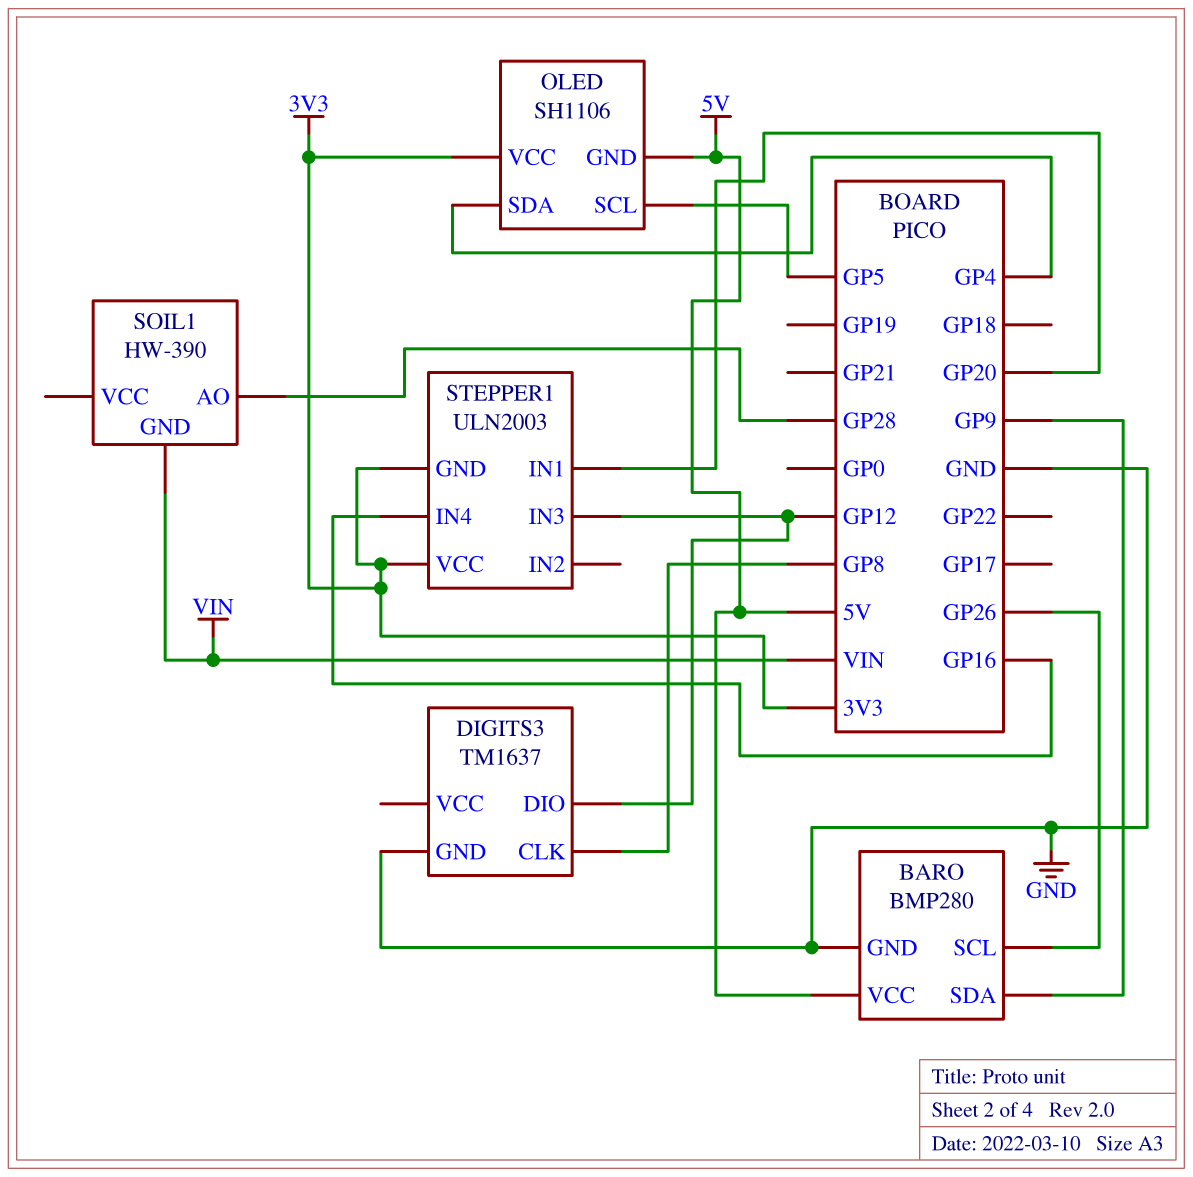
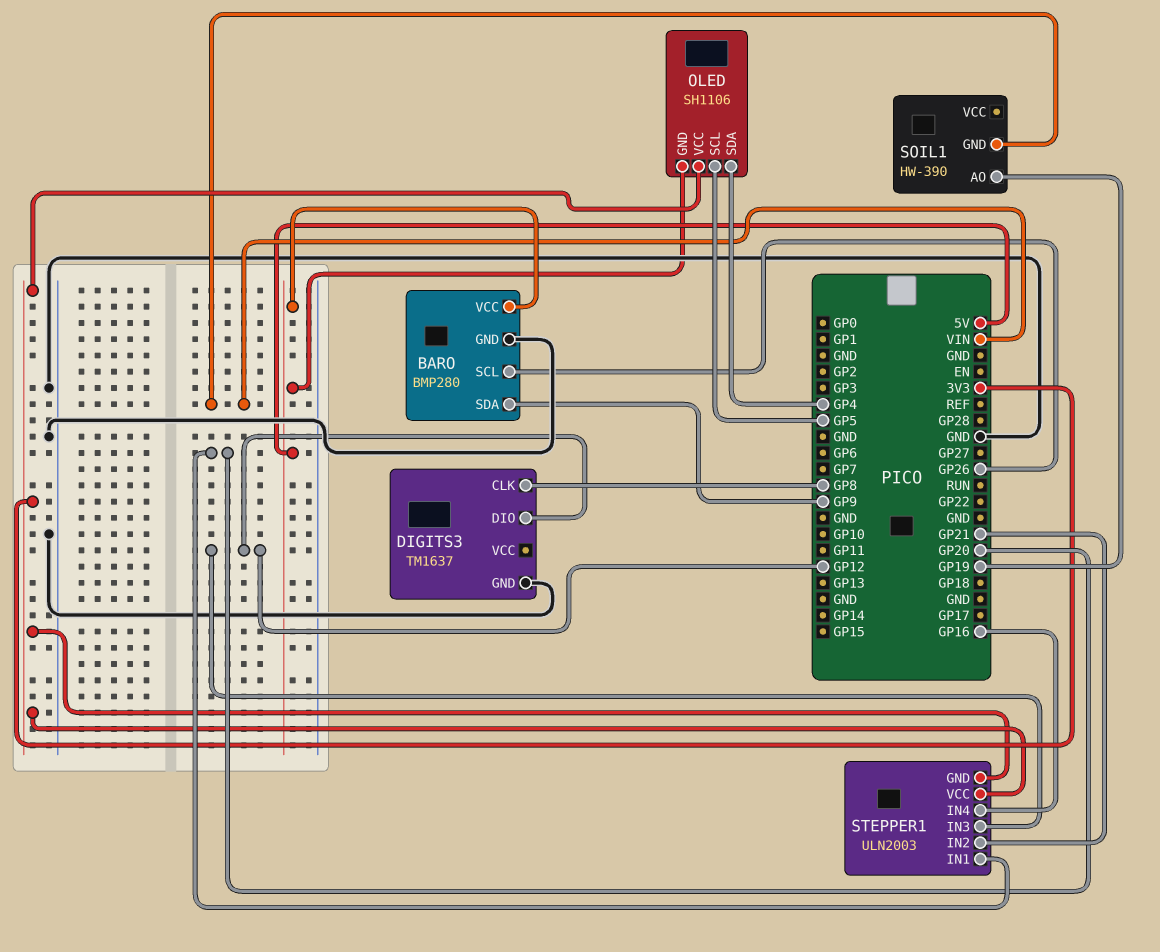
SOIL1 pin AO: GP28 -> GP19
STEPPER1 pin IN2: none -> GP21

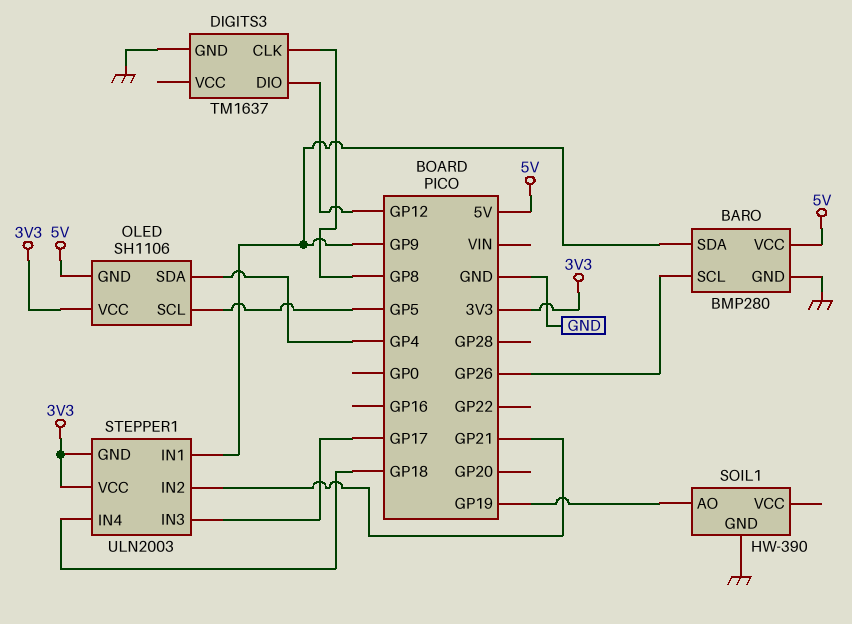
SOIL1 pin GND: VIN -> GND
STEPPER1 pin IN1: GP20 -> GP9
STEPPER1 pin IN3: GP12 -> GP17
STEPPER1 pin IN4: GP16 -> GP18

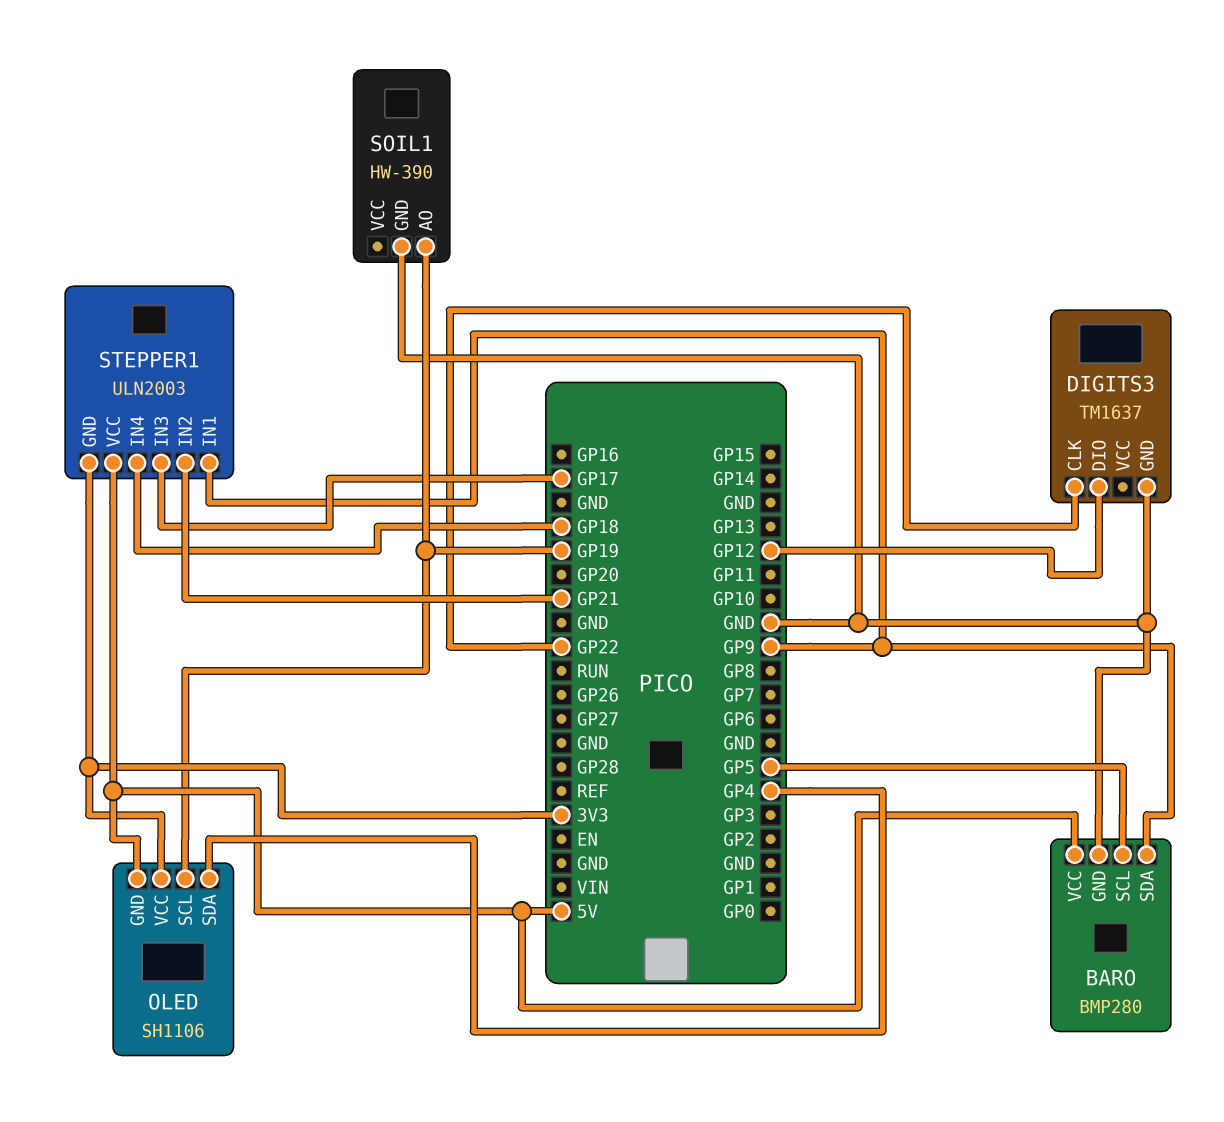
BARO pin SCL: GP26 -> GP5
DIGITS3 pin CLK: GP8 -> GP22
OLED pin SCL: GP5 -> GP19
STEPPER1 pin VCC: 3V3 -> 5V

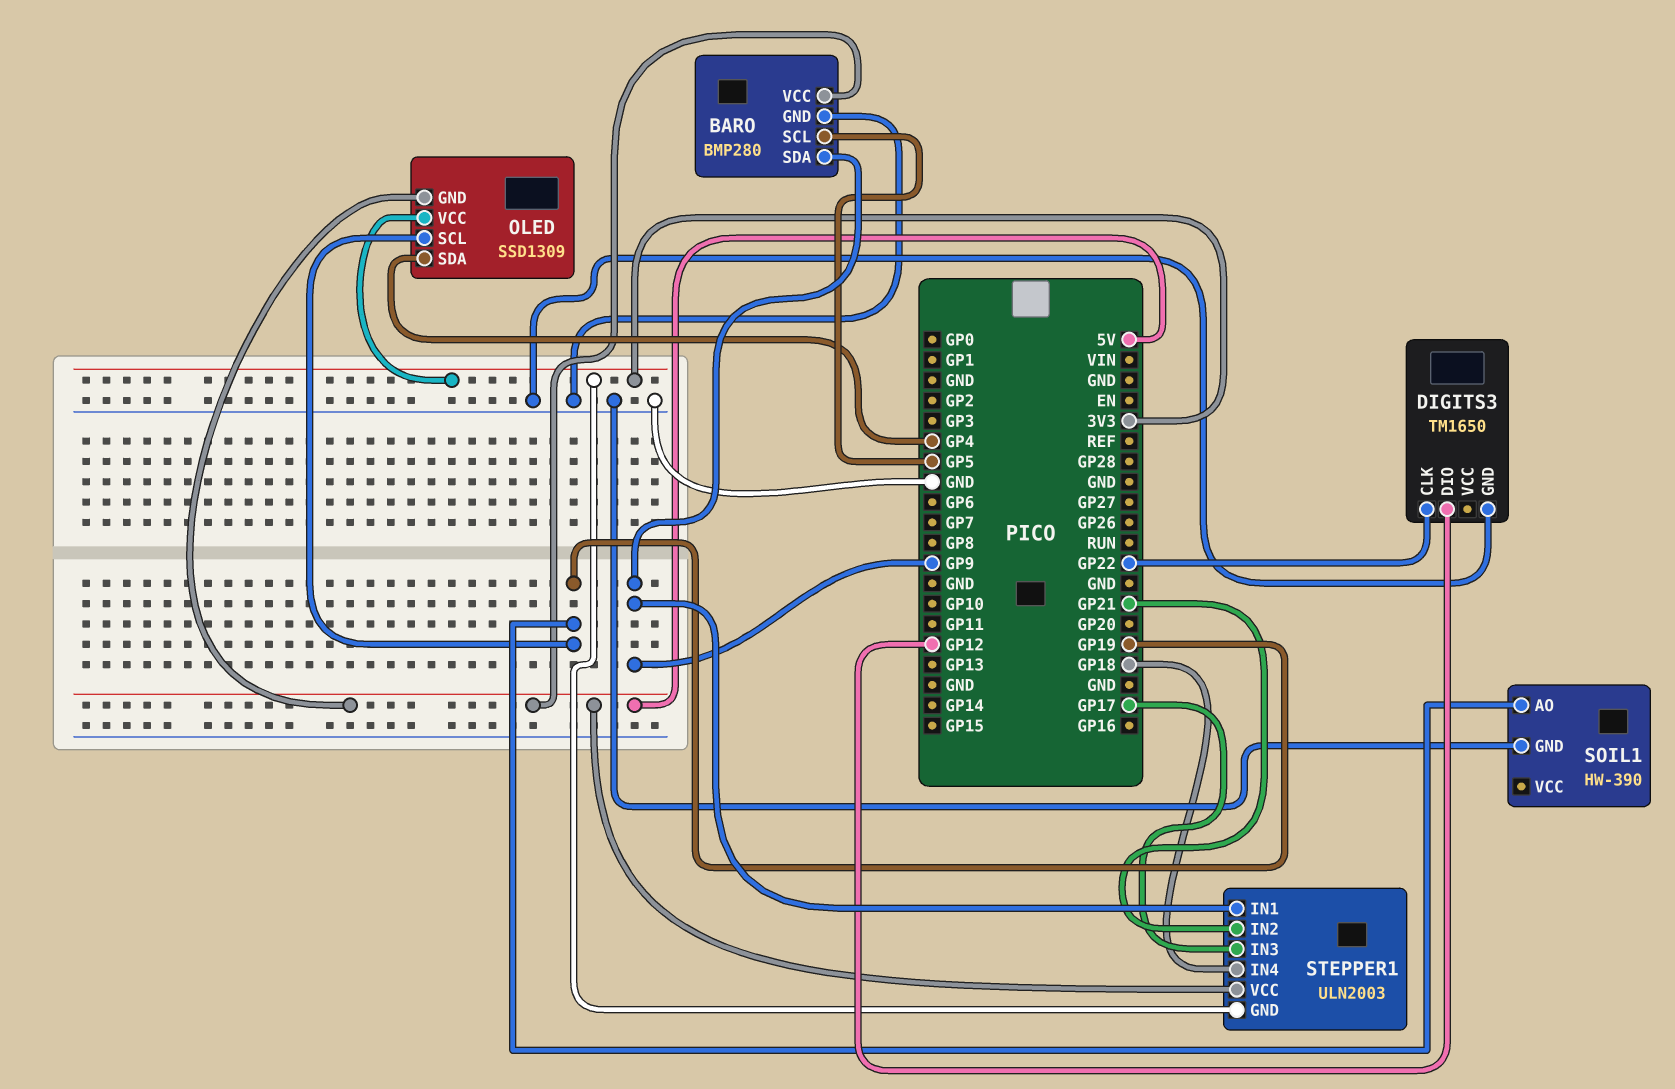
DIGITS3: TM1637 -> TM1650
OLED: SH1106 -> SSD1309

